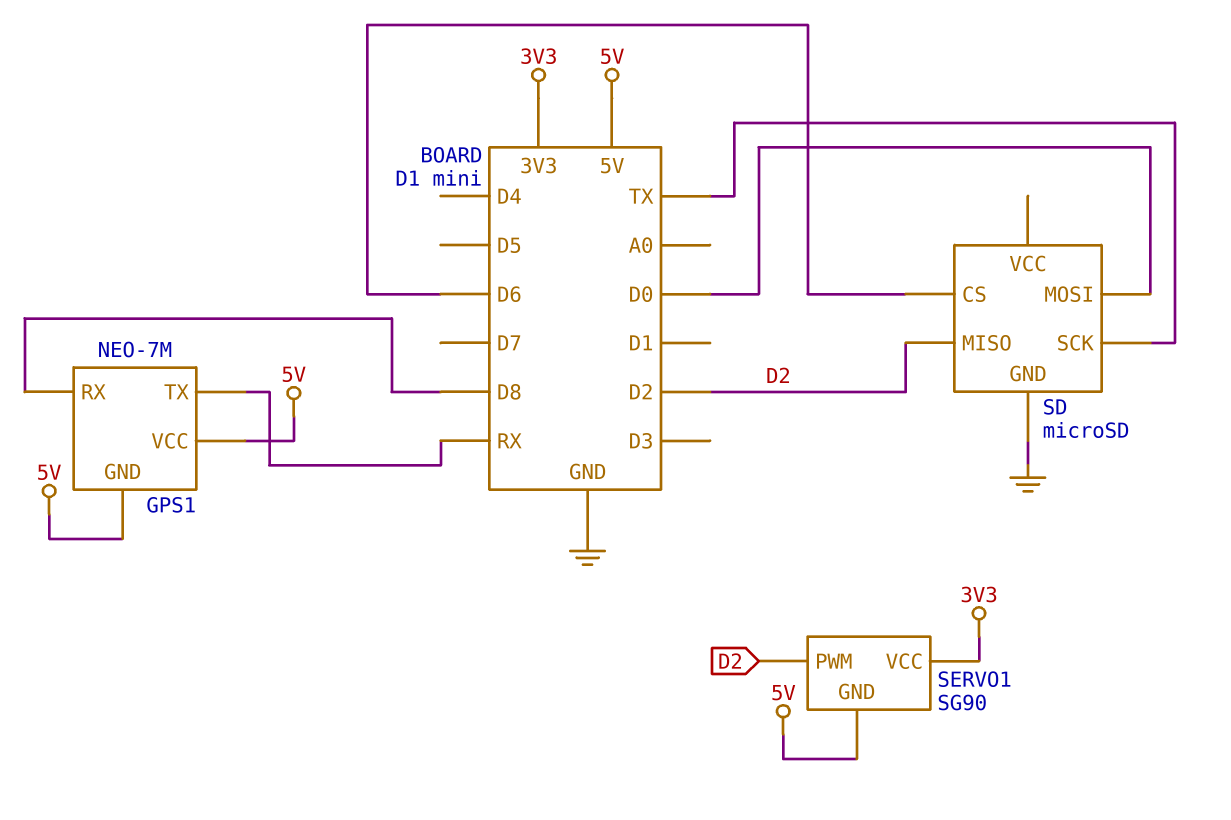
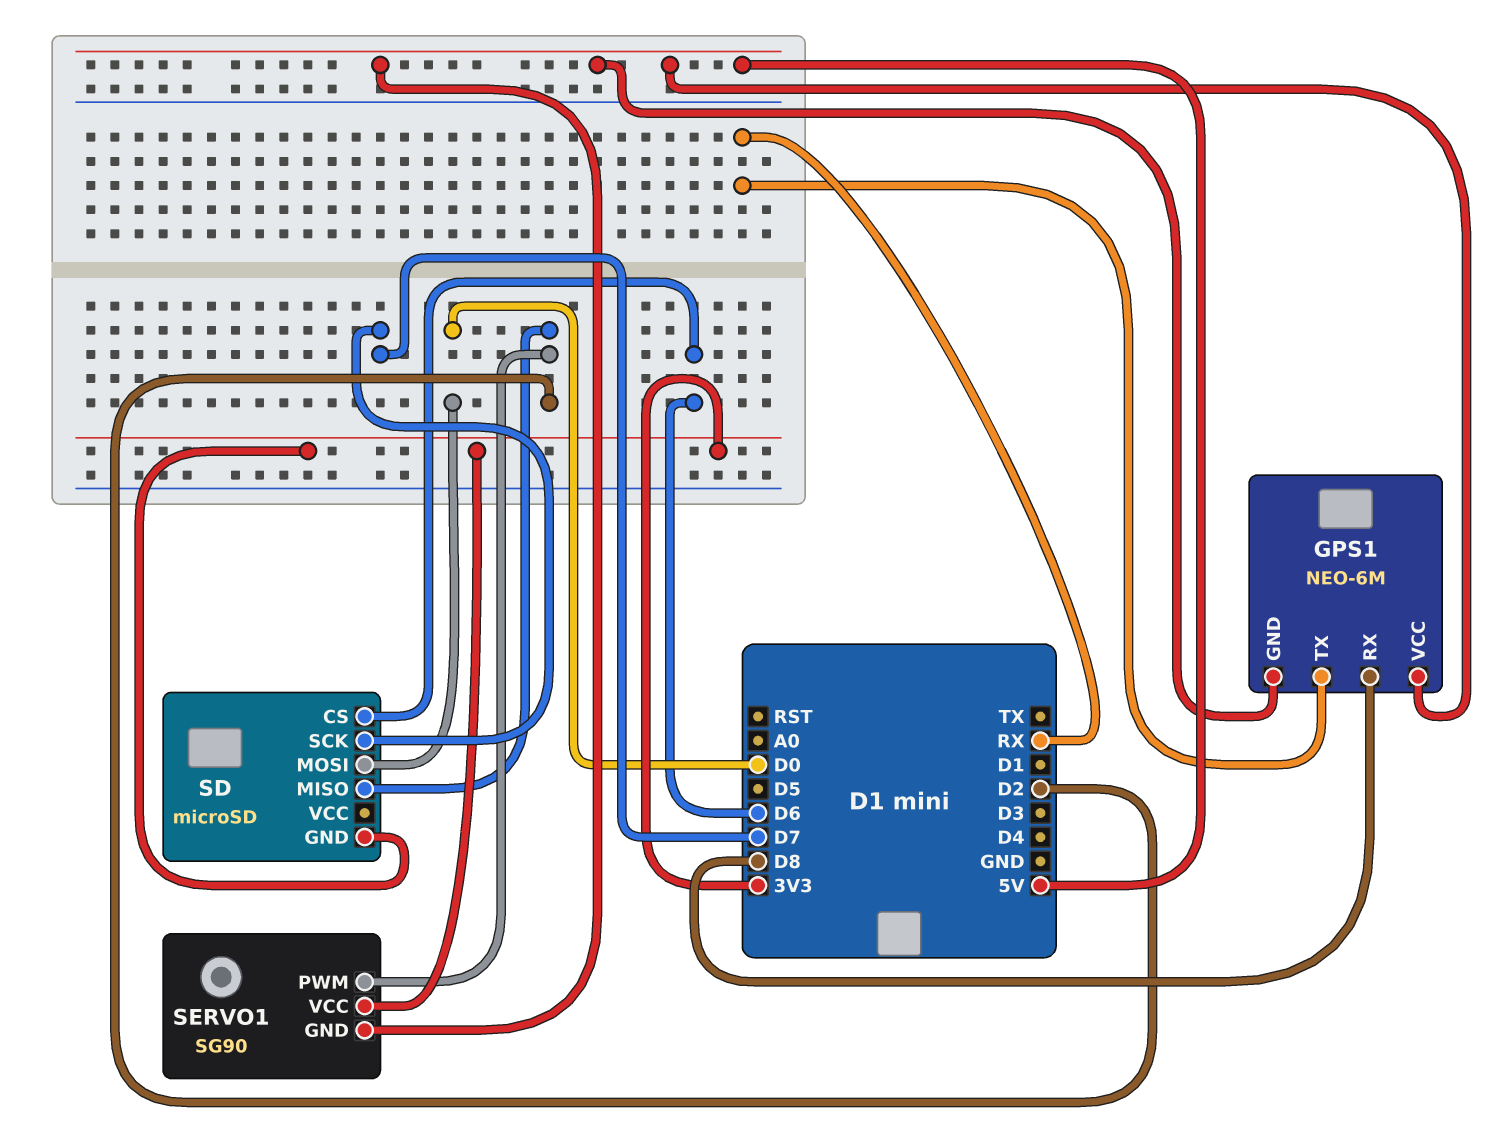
GPS1: NEO-7M -> NEO-6M
SD pin GND: GND -> 3V3
SD pin SCK: TX -> D7

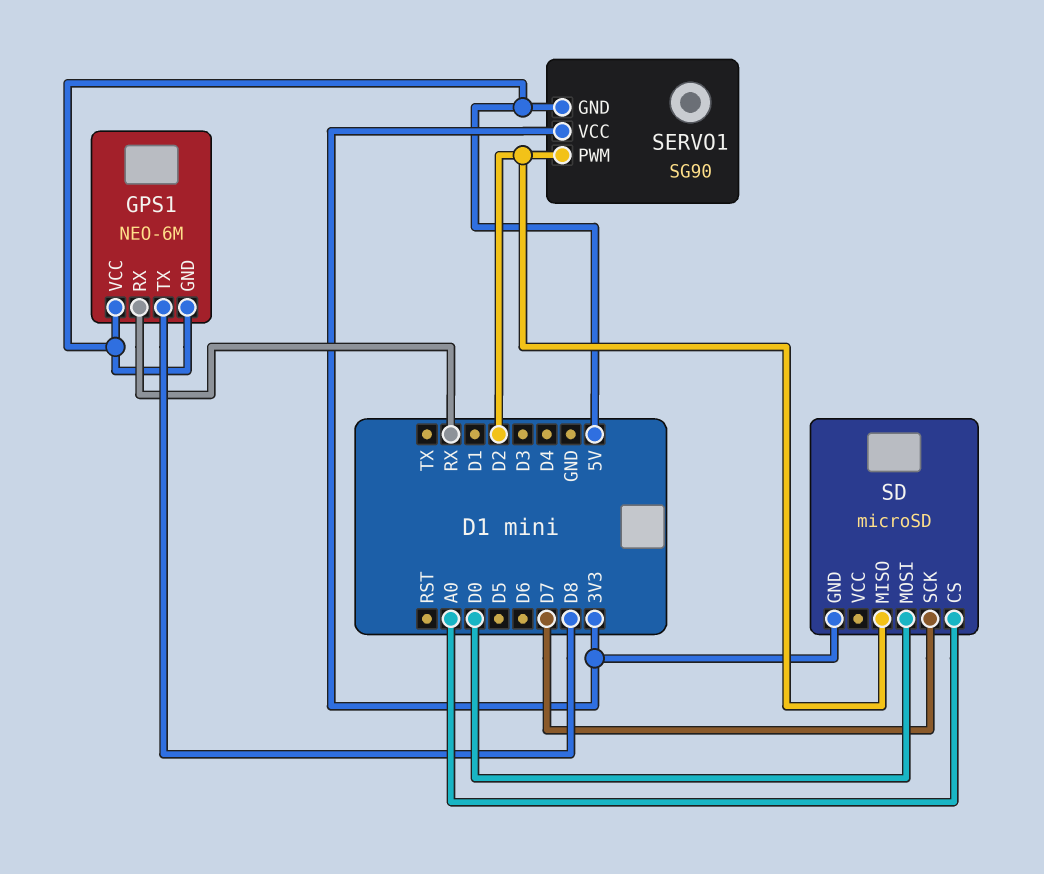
GPS1 pin RX: D8 -> RX
GPS1 pin TX: RX -> D8
SD pin CS: D6 -> A0

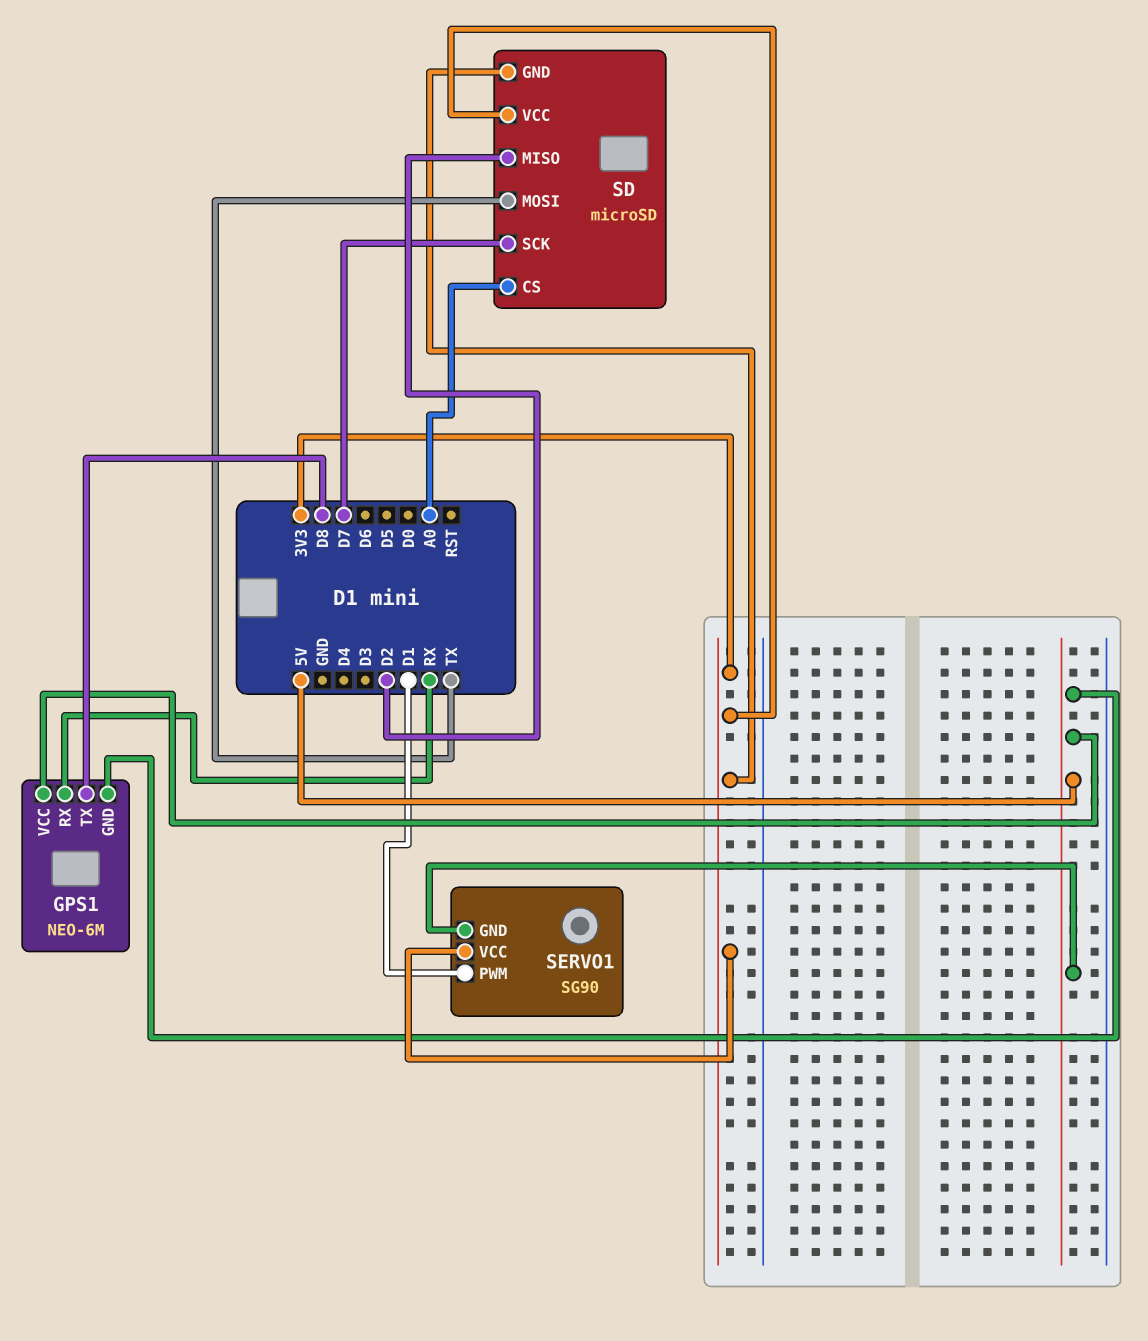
SD pin MOSI: D0 -> TX
SD pin VCC: none -> 3V3
SERVO1 pin PWM: D2 -> D1

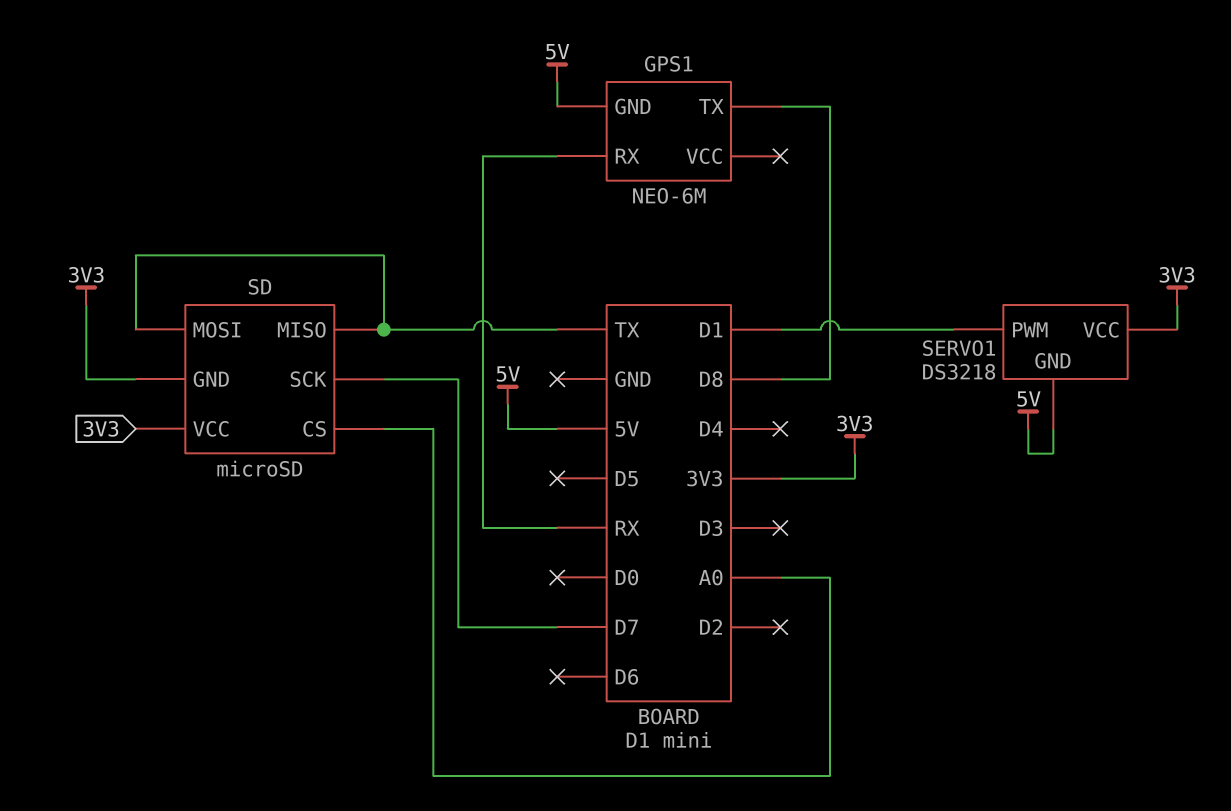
GPS1 pin VCC: 5V -> none
SD pin MISO: D2 -> TX
SERVO1: SG90 -> DS3218

